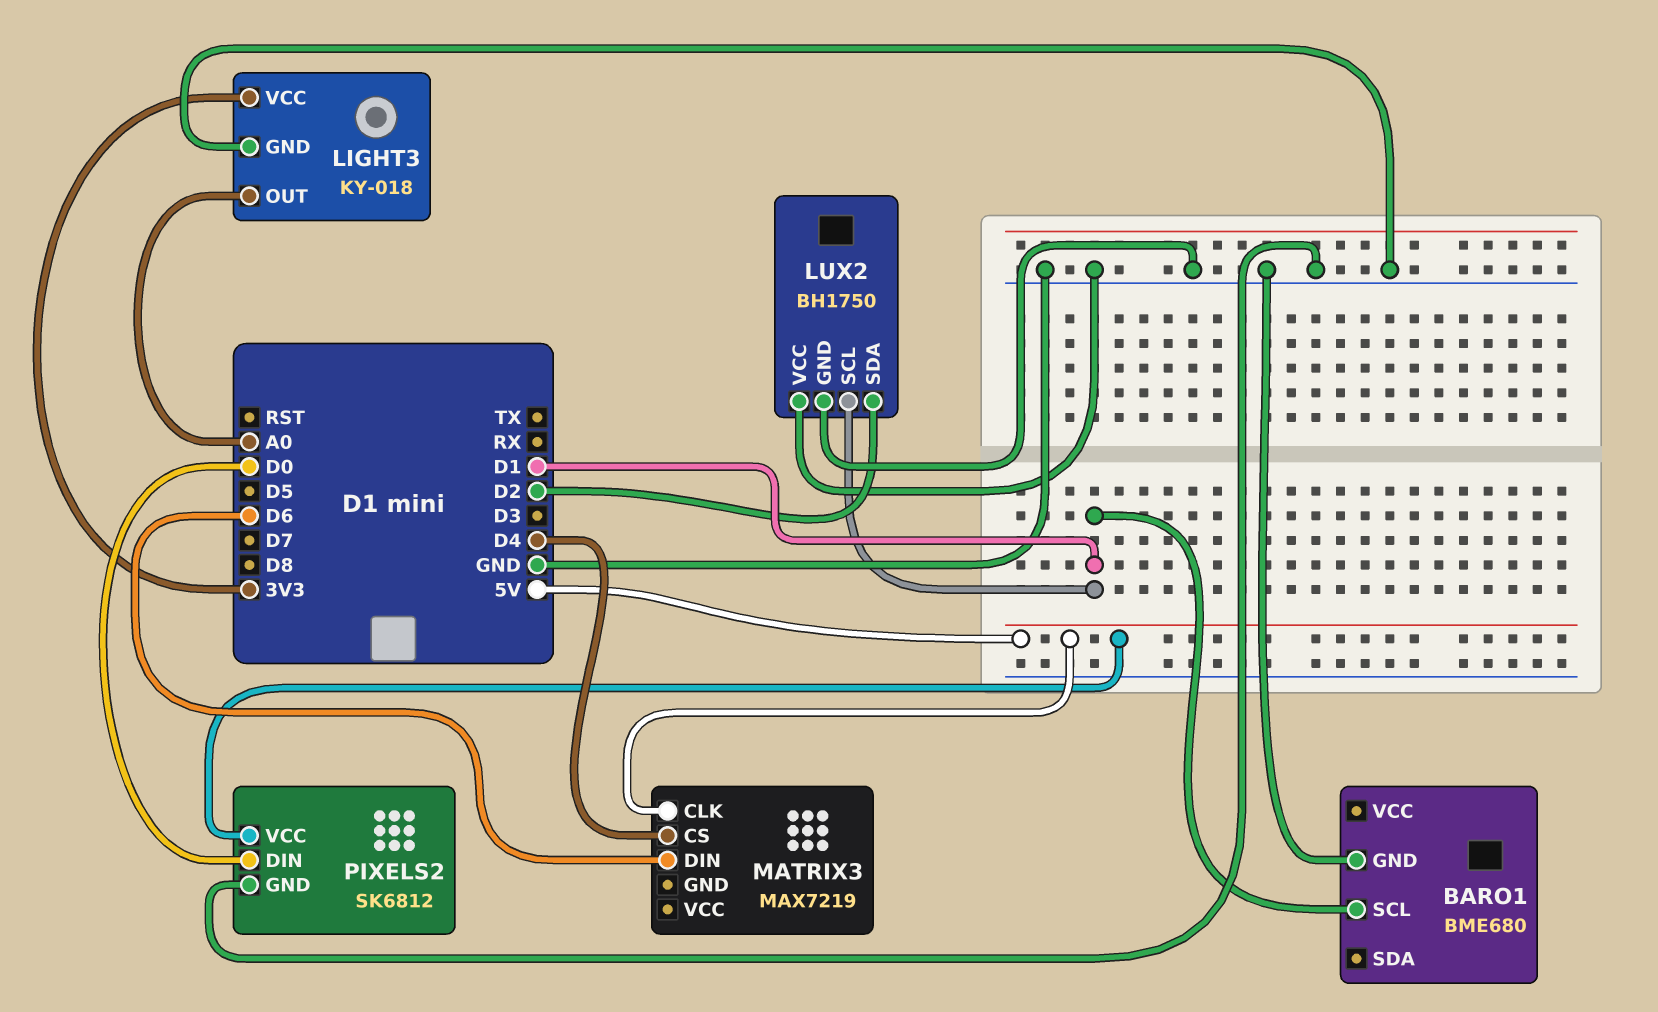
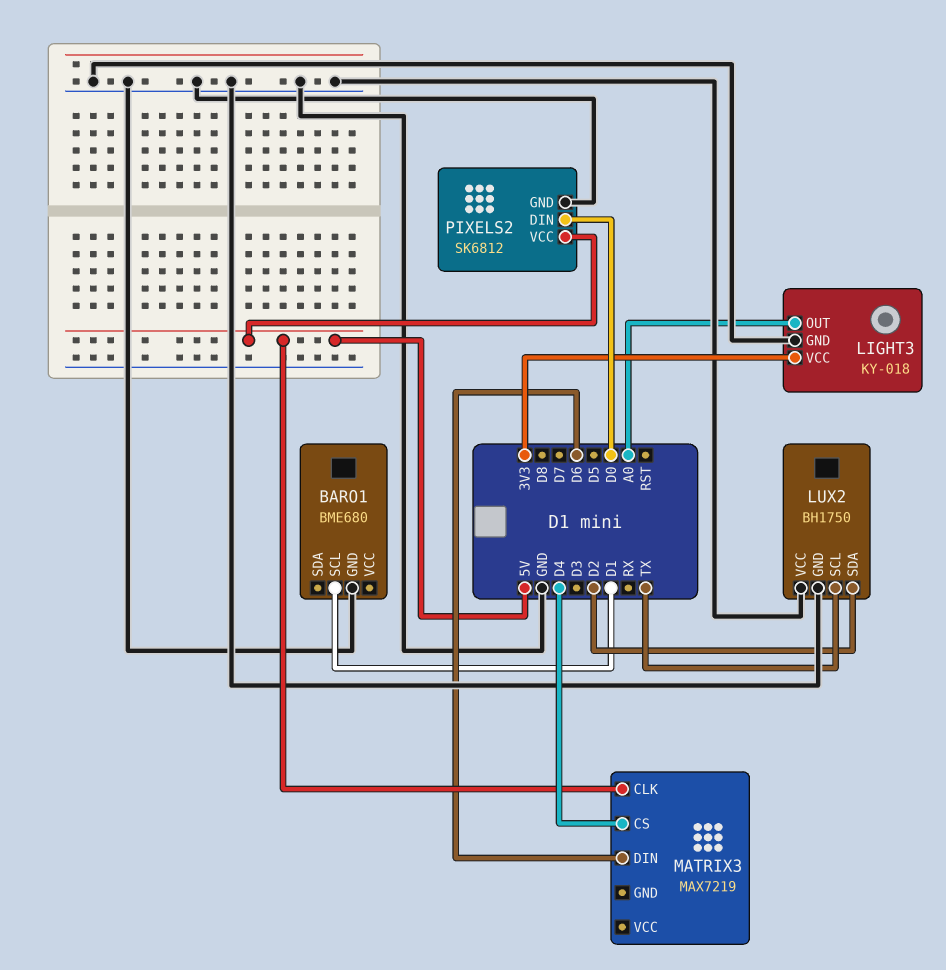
LUX2 pin SCL: D1 -> TX

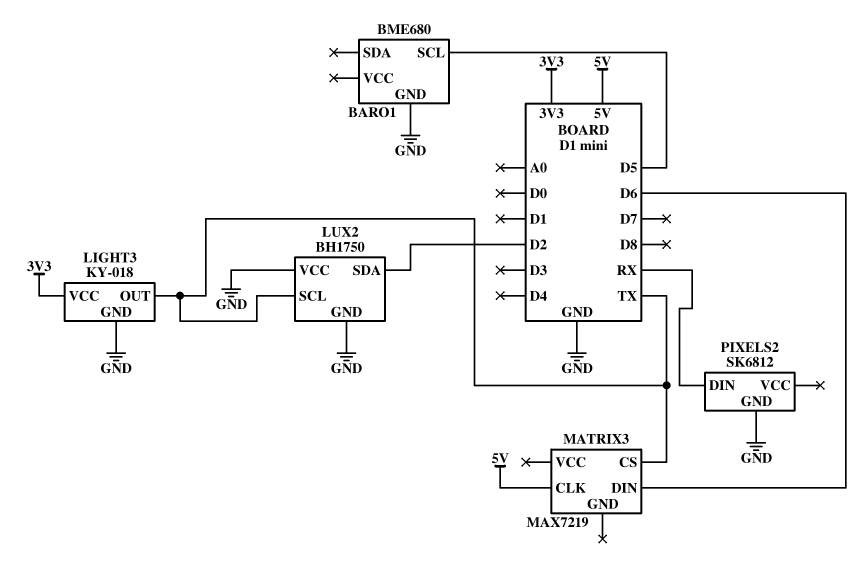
BARO1 pin SCL: D1 -> D5
LIGHT3 pin OUT: A0 -> TX
MATRIX3 pin CS: D4 -> TX
PIXELS2 pin DIN: D0 -> RX
PIXELS2 pin VCC: 5V -> none

